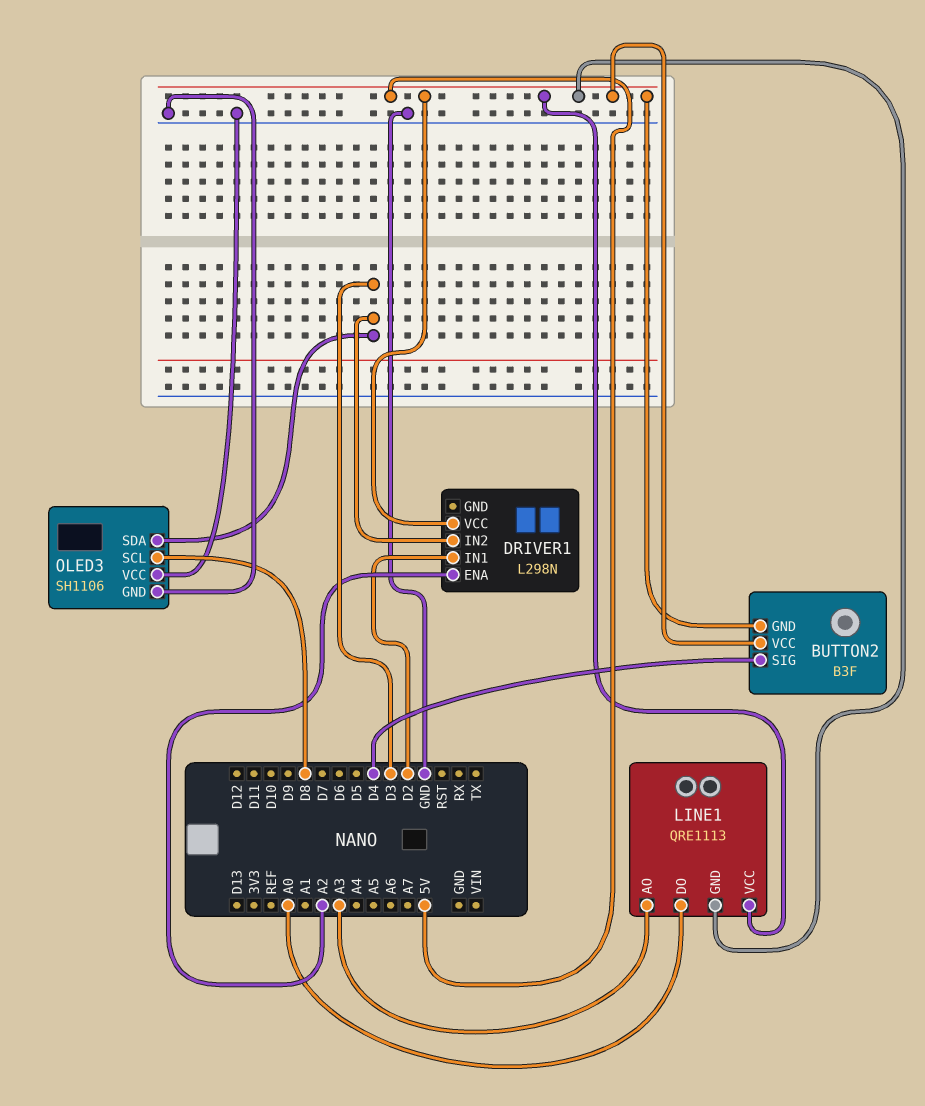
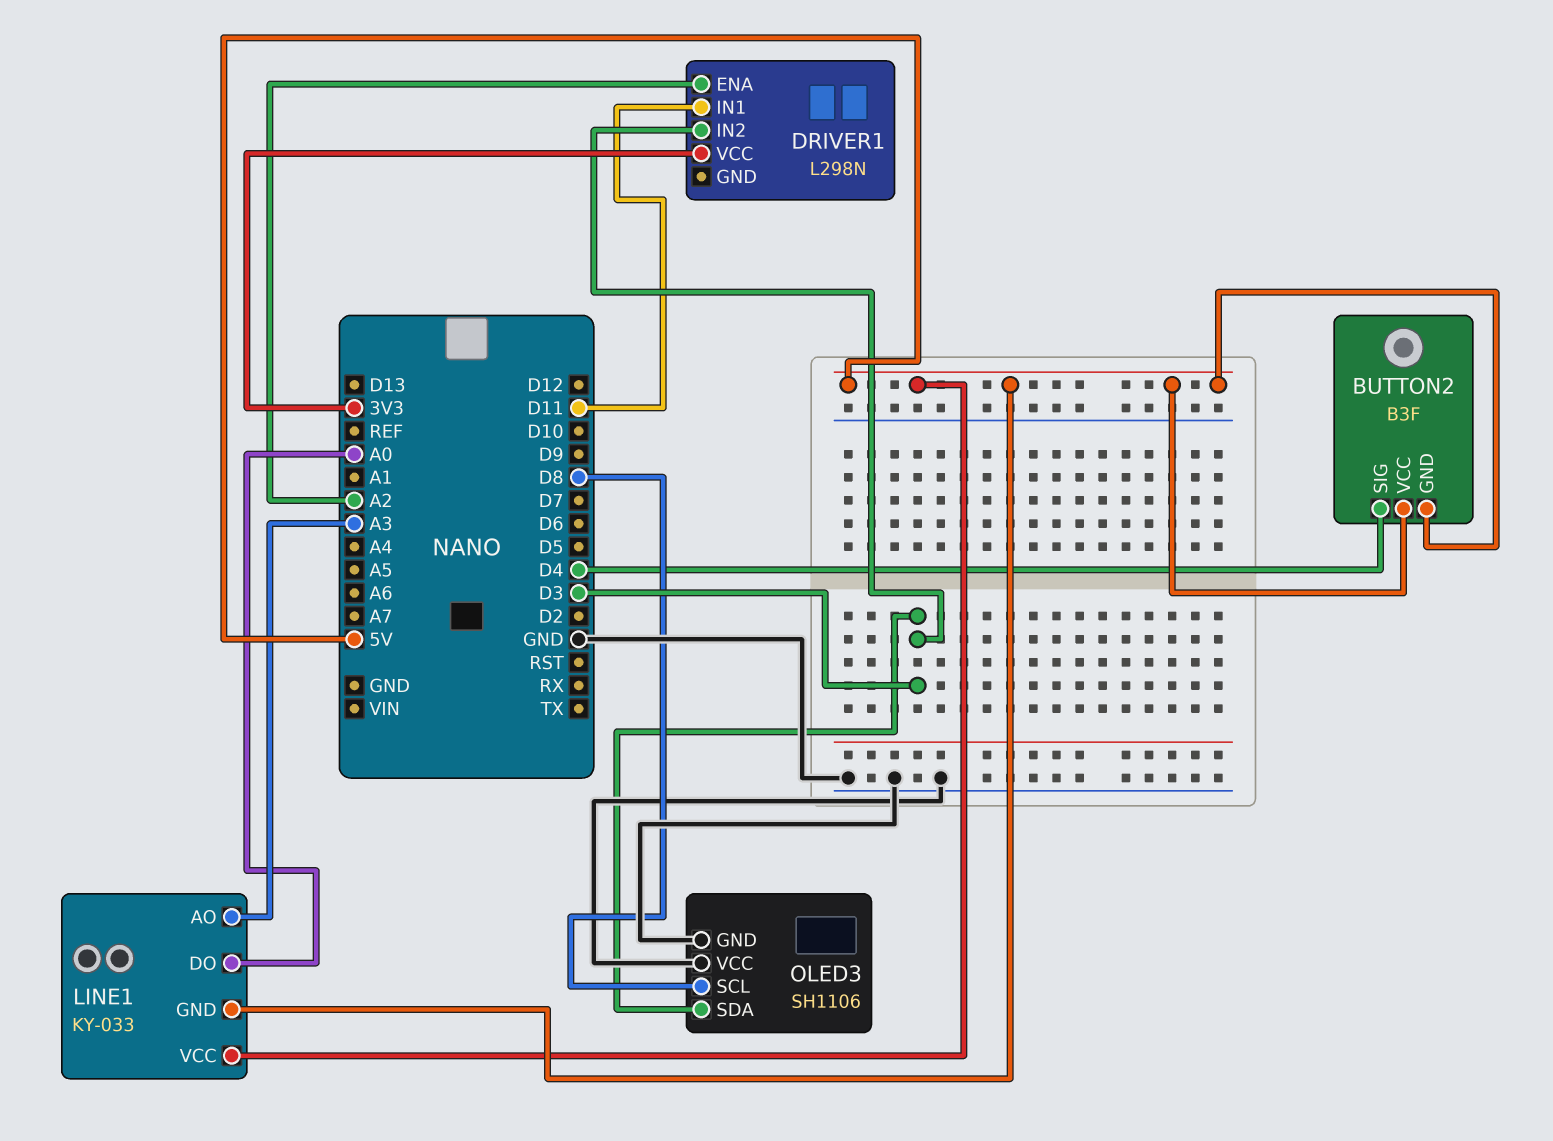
DRIVER1 pin IN1: D2 -> D11
DRIVER1 pin VCC: 5V -> 3V3
LINE1: QRE1113 -> KY-033

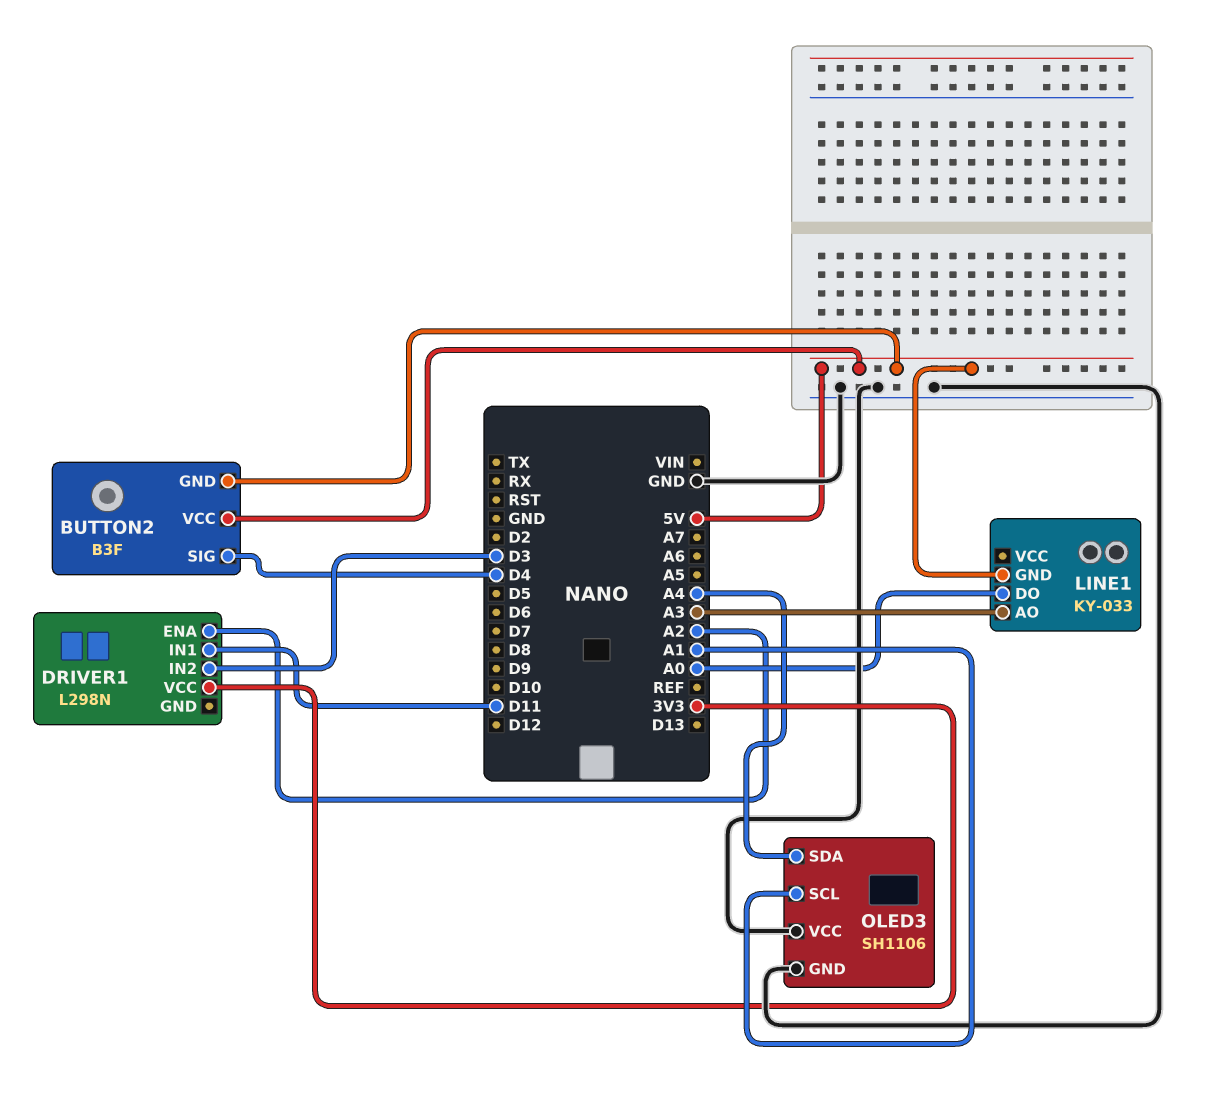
LINE1 pin VCC: 5V -> none
OLED3 pin SCL: D8 -> A1
OLED3 pin SDA: D3 -> A4

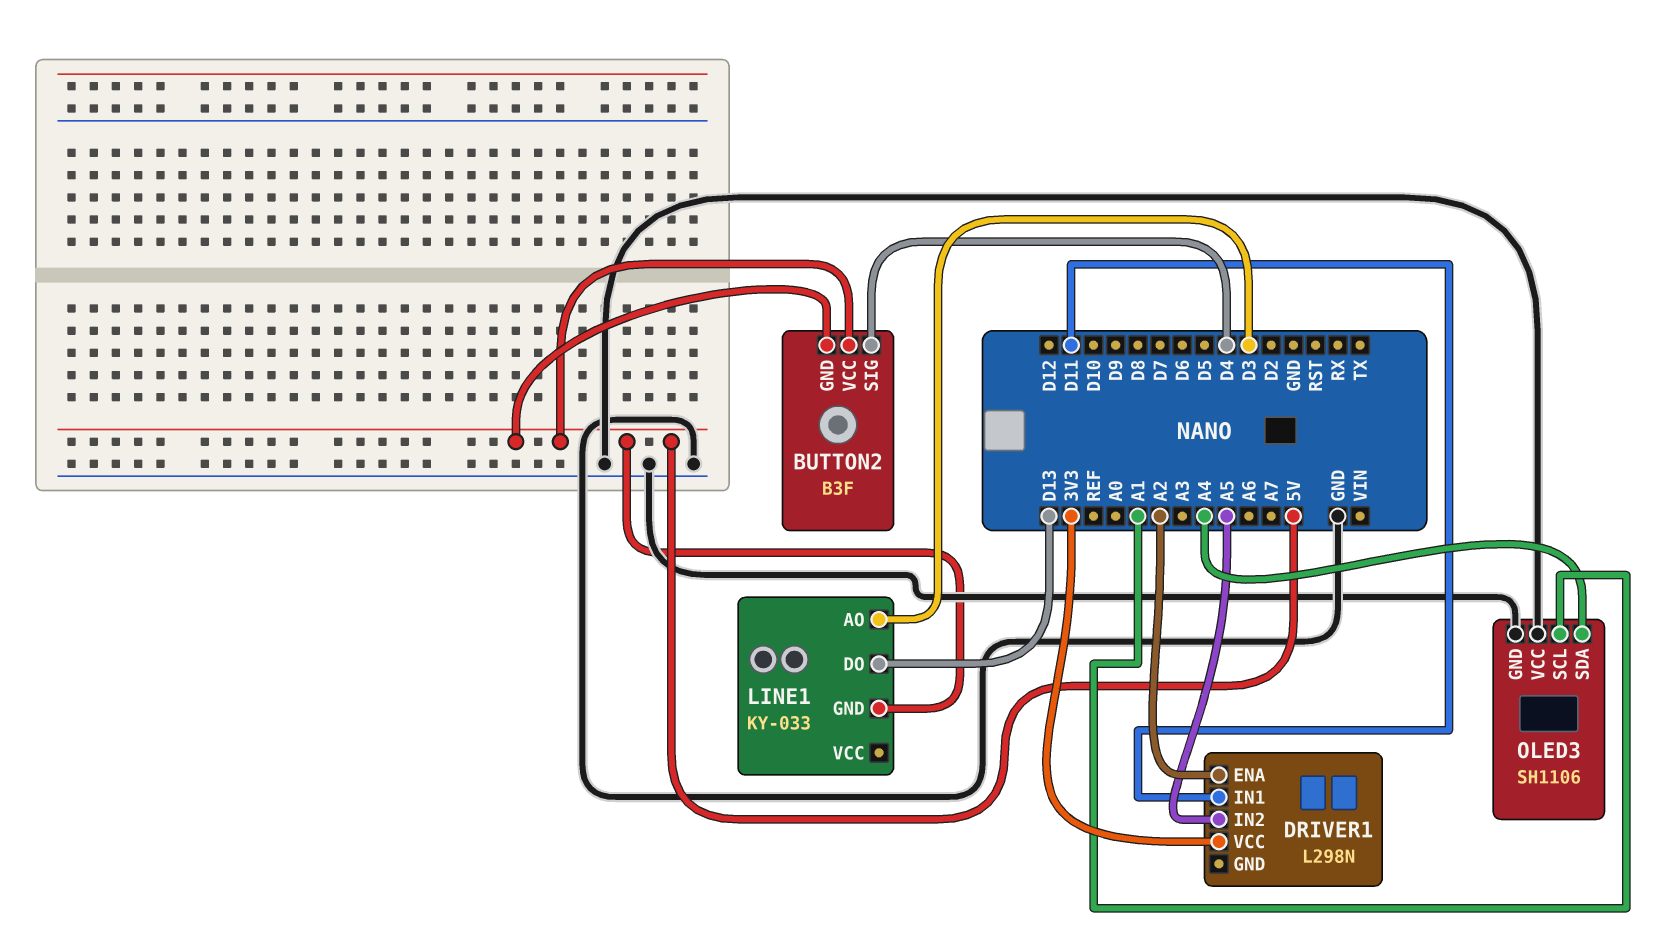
DRIVER1 pin IN2: D3 -> A5
LINE1 pin AO: A3 -> D3
LINE1 pin DO: A0 -> D13

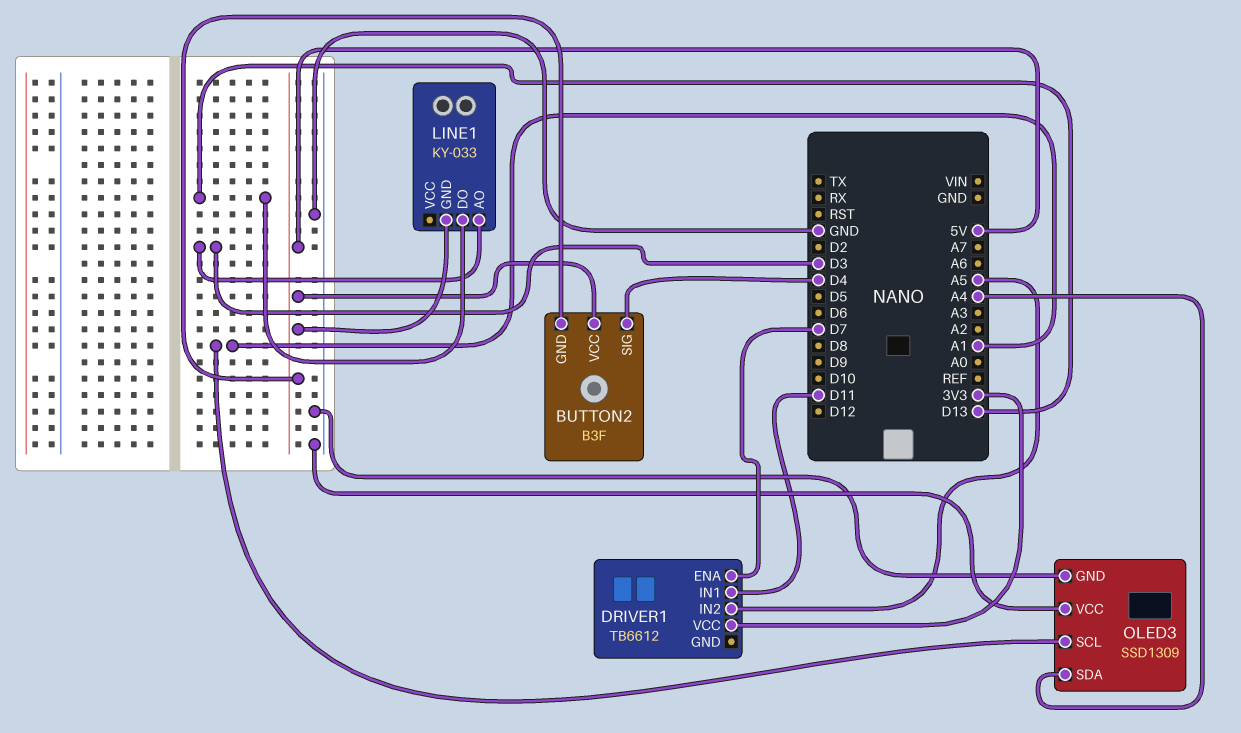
DRIVER1: L298N -> TB6612
DRIVER1 pin ENA: A2 -> D7
OLED3: SH1106 -> SSD1309

